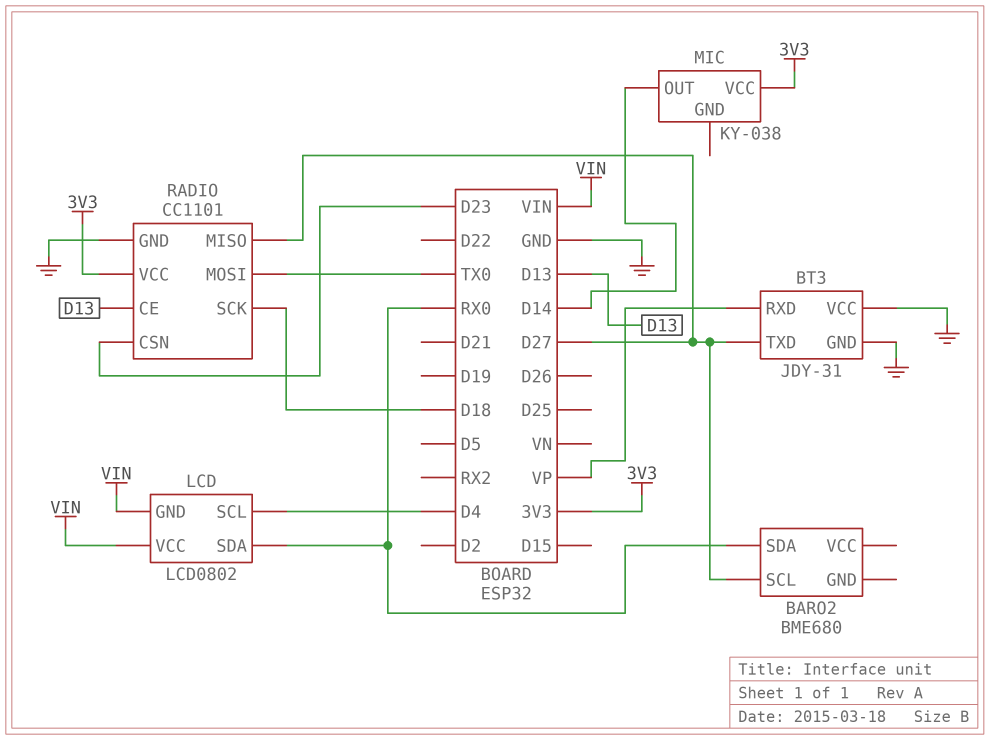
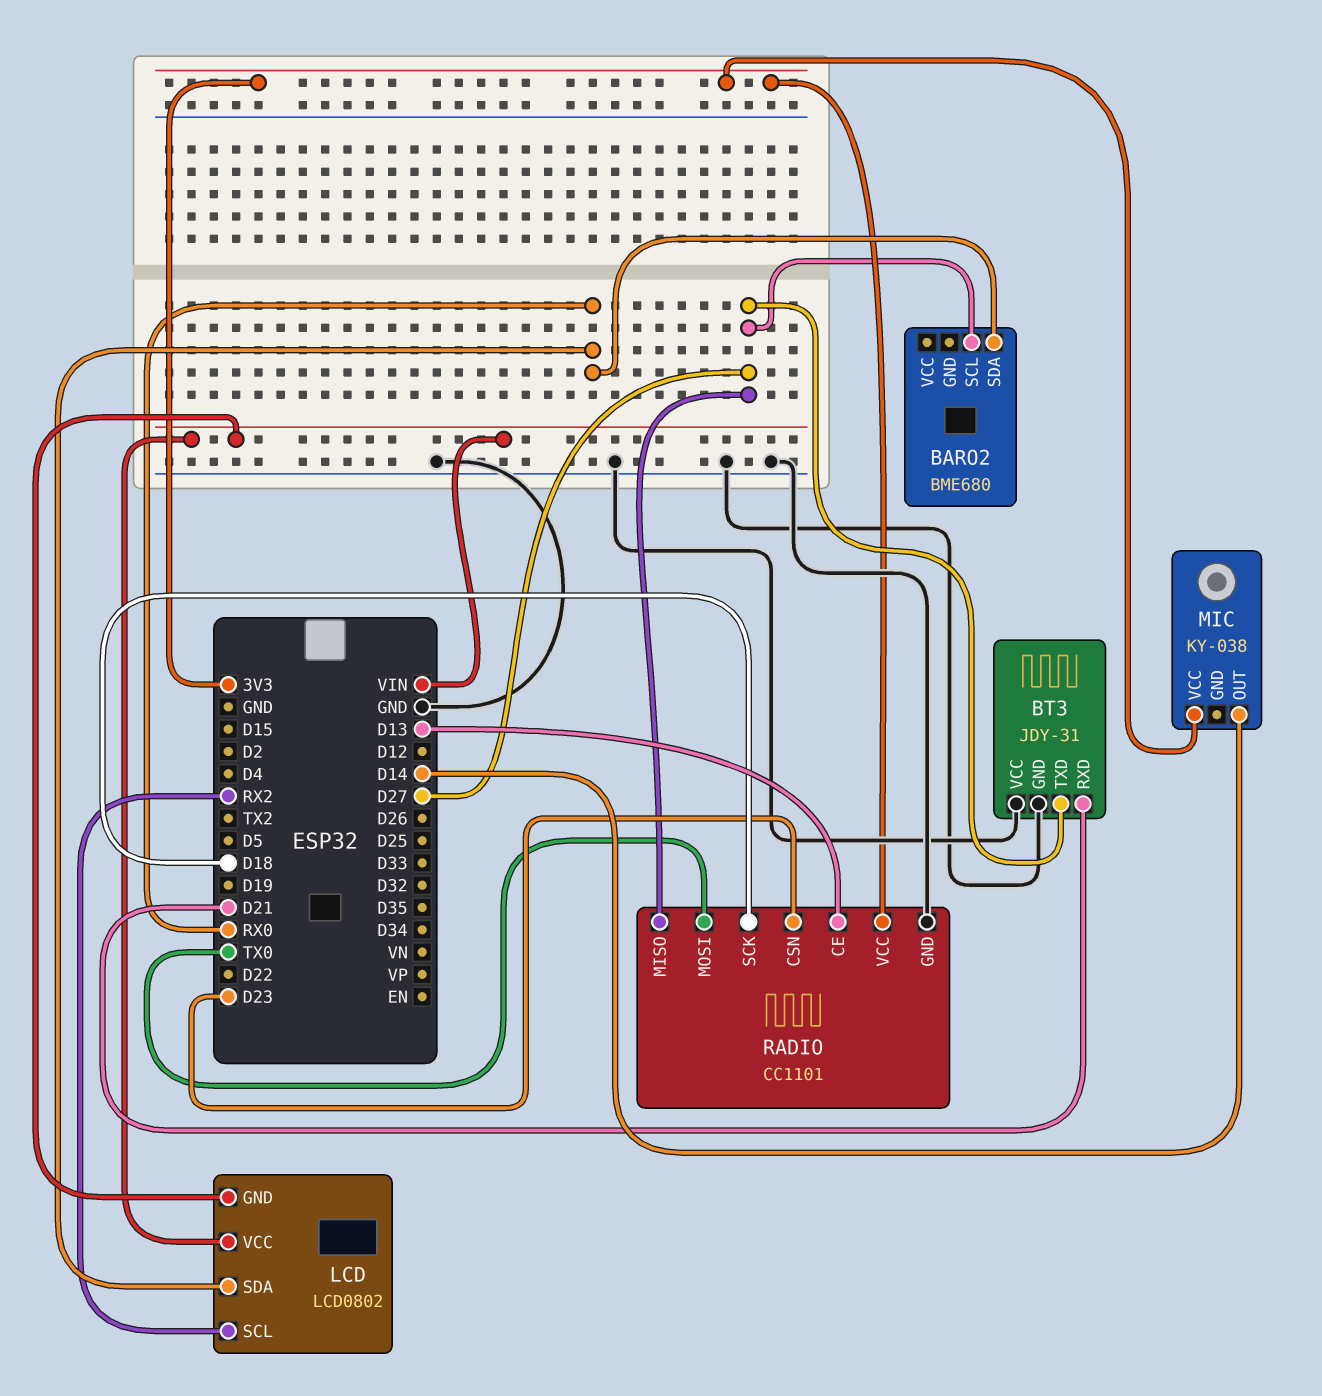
BT3 pin RXD: VP -> D21
LCD pin SCL: D4 -> RX2

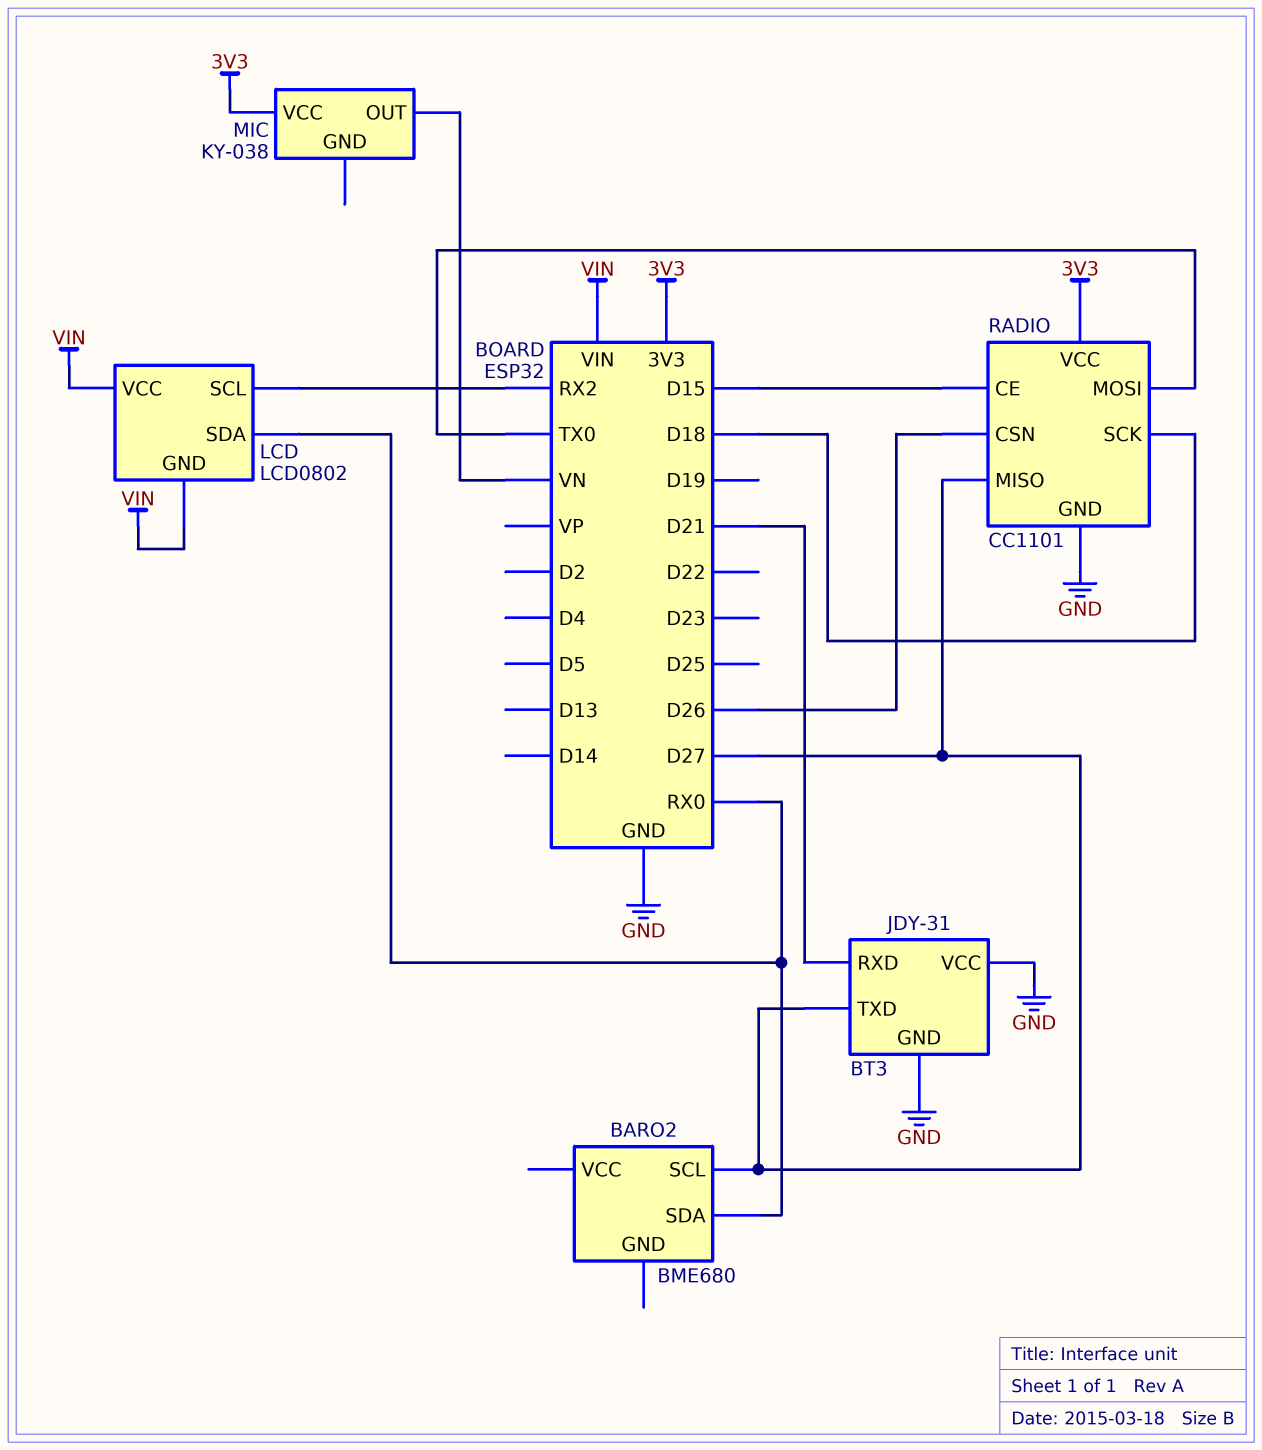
MIC pin OUT: D14 -> VN
RADIO pin CE: D13 -> D15
RADIO pin CSN: D23 -> D26

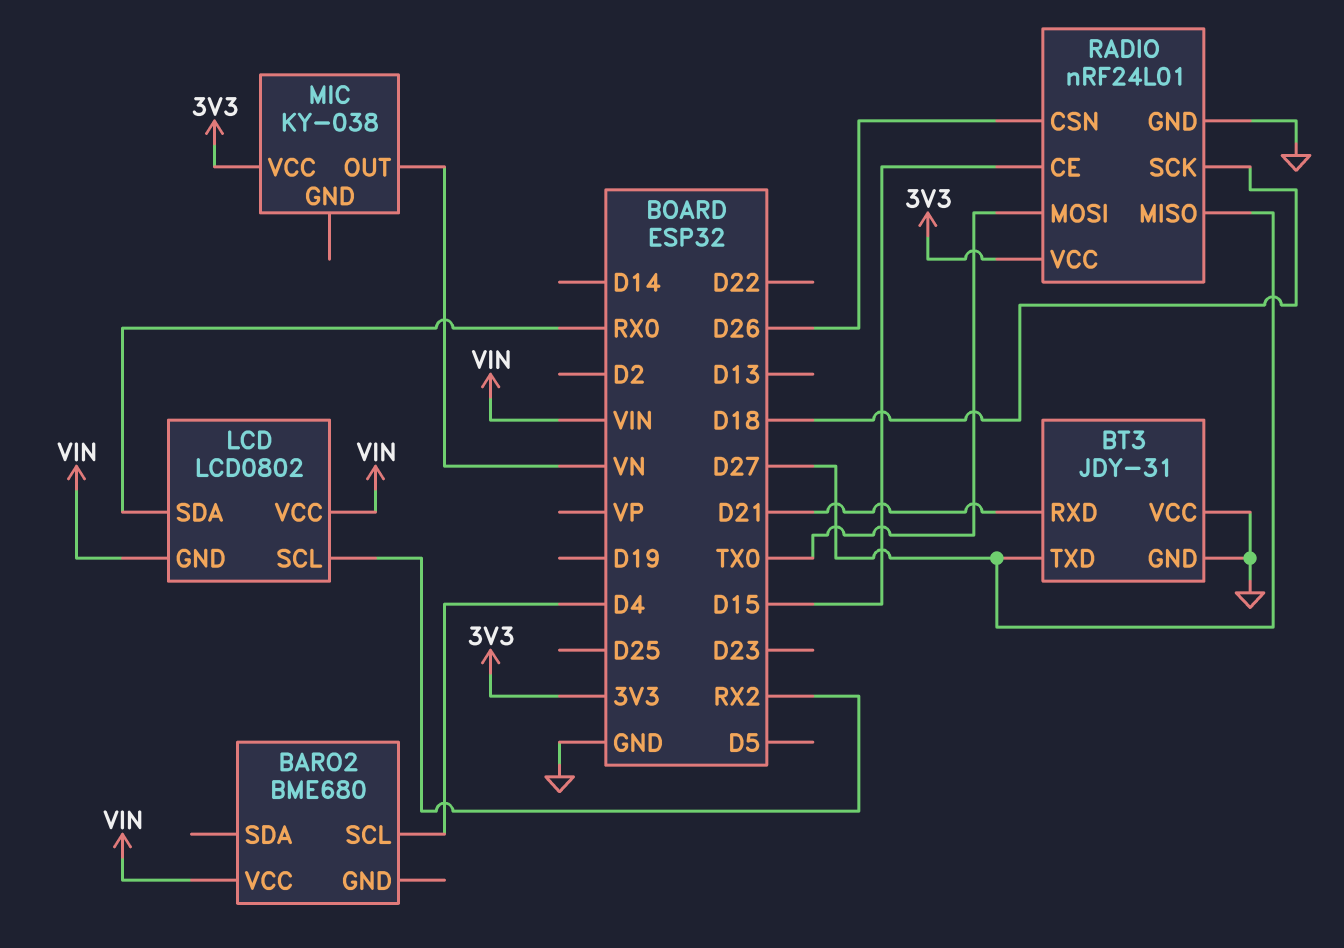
BARO2 pin SCL: D27 -> D4
BARO2 pin SDA: RX0 -> none
BARO2 pin VCC: none -> VIN
RADIO: CC1101 -> nRF24L01

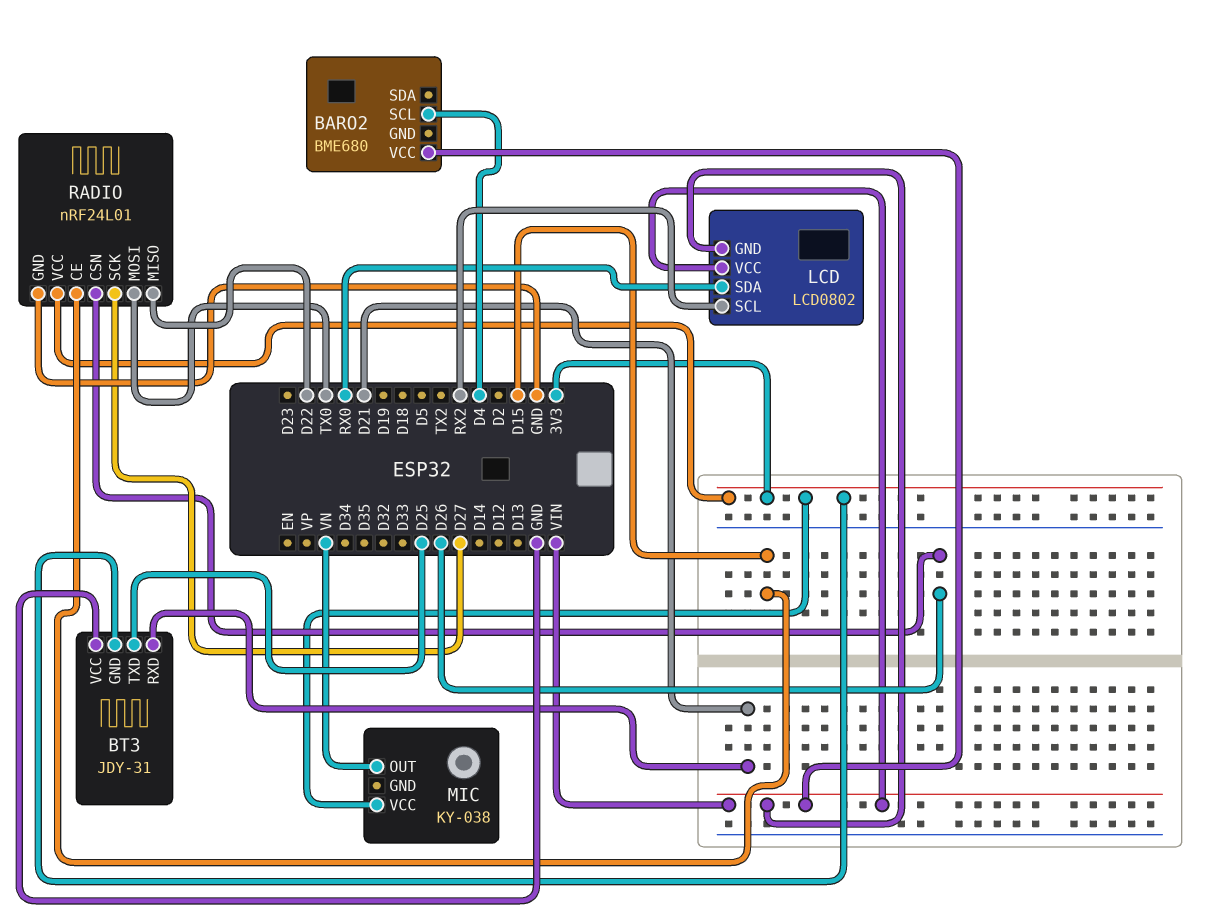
BT3 pin GND: GND -> 3V3
BT3 pin TXD: D27 -> D25
RADIO pin MISO: D27 -> D22
RADIO pin SCK: D18 -> D27

